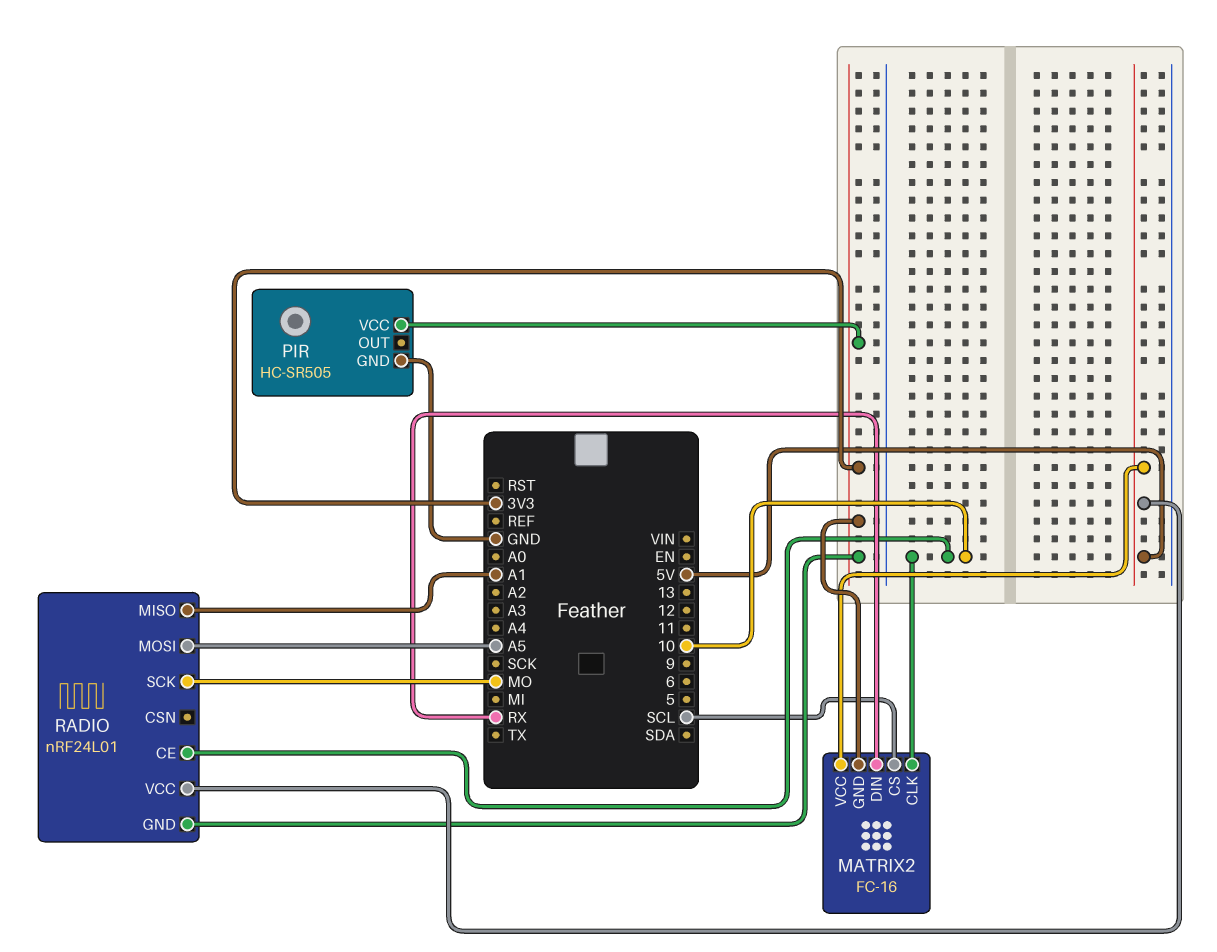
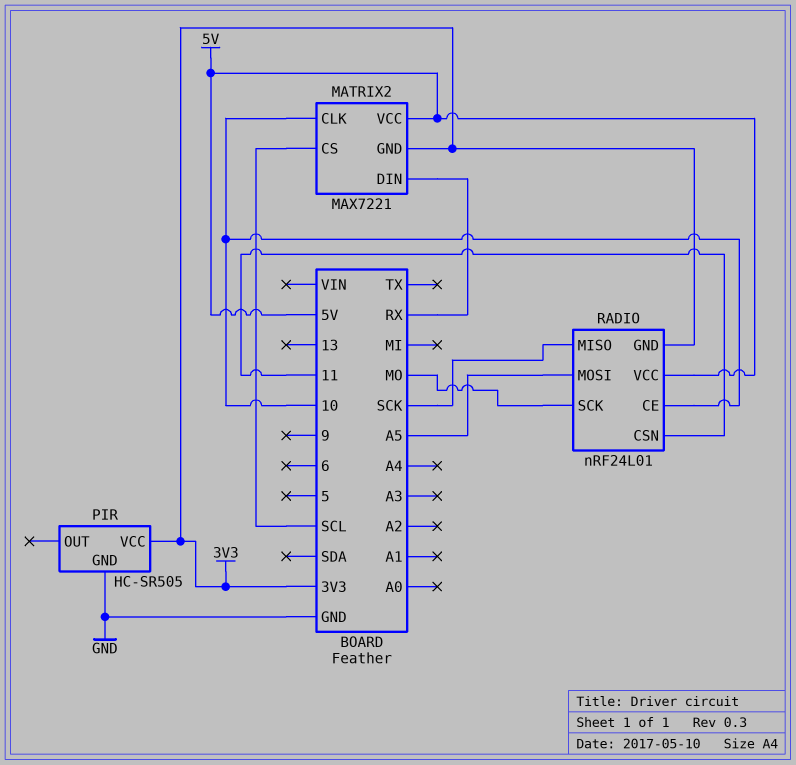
MATRIX2: FC-16 -> MAX7221
RADIO pin CSN: none -> 11
RADIO pin MISO: A1 -> SCK

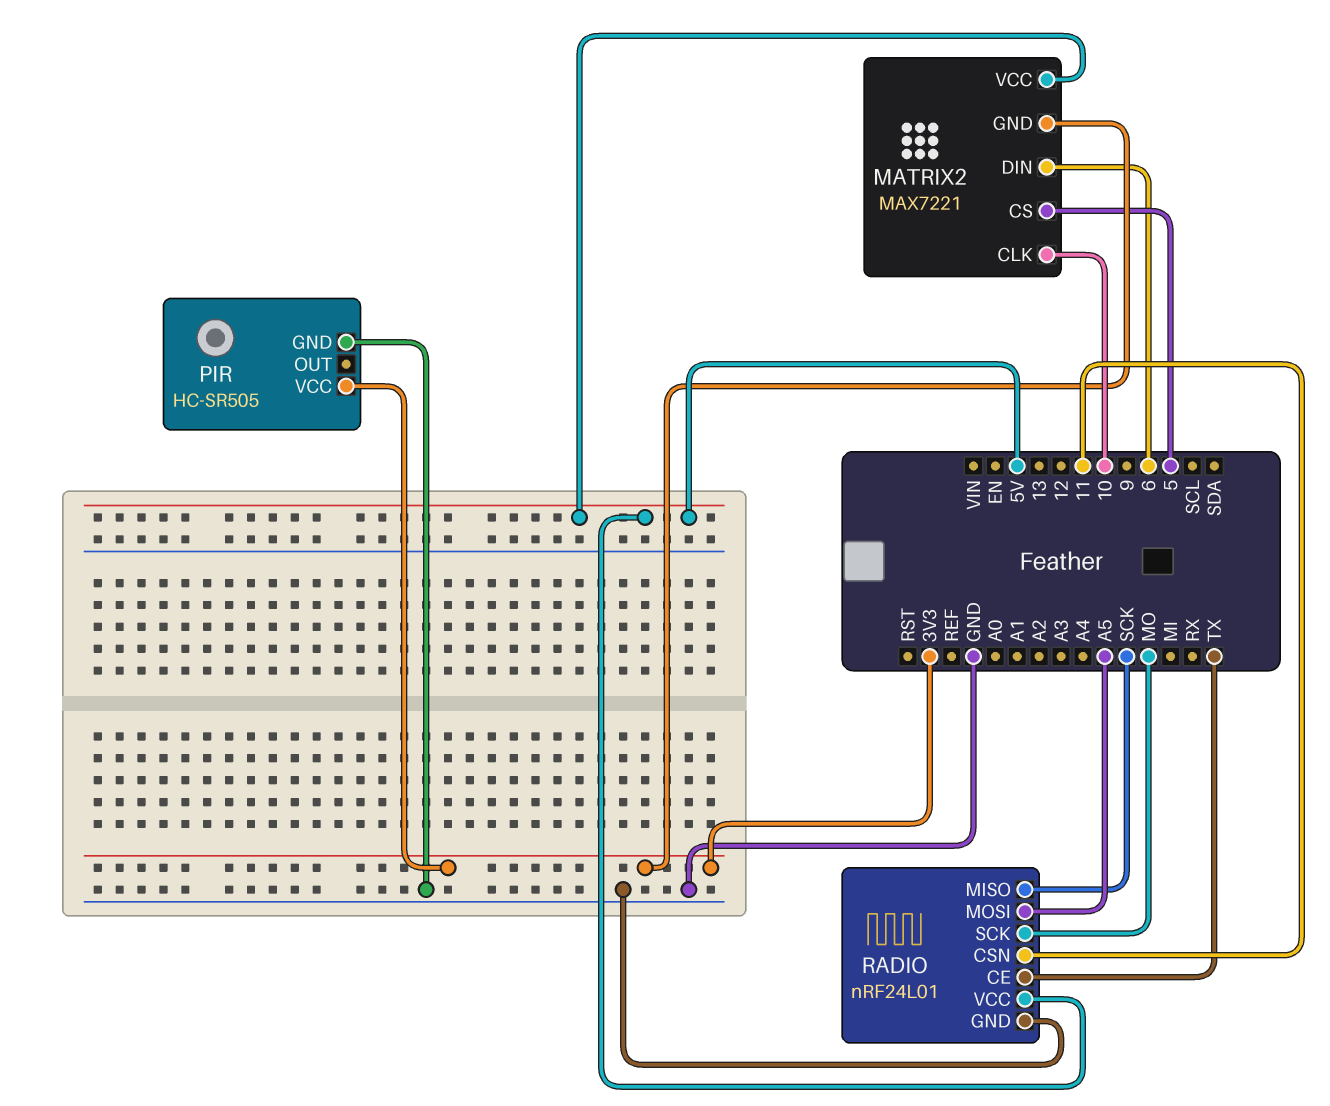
MATRIX2 pin CS: SCL -> 5
MATRIX2 pin DIN: RX -> 6
RADIO pin CE: 10 -> TX
RADIO pin GND: 3V3 -> GND

